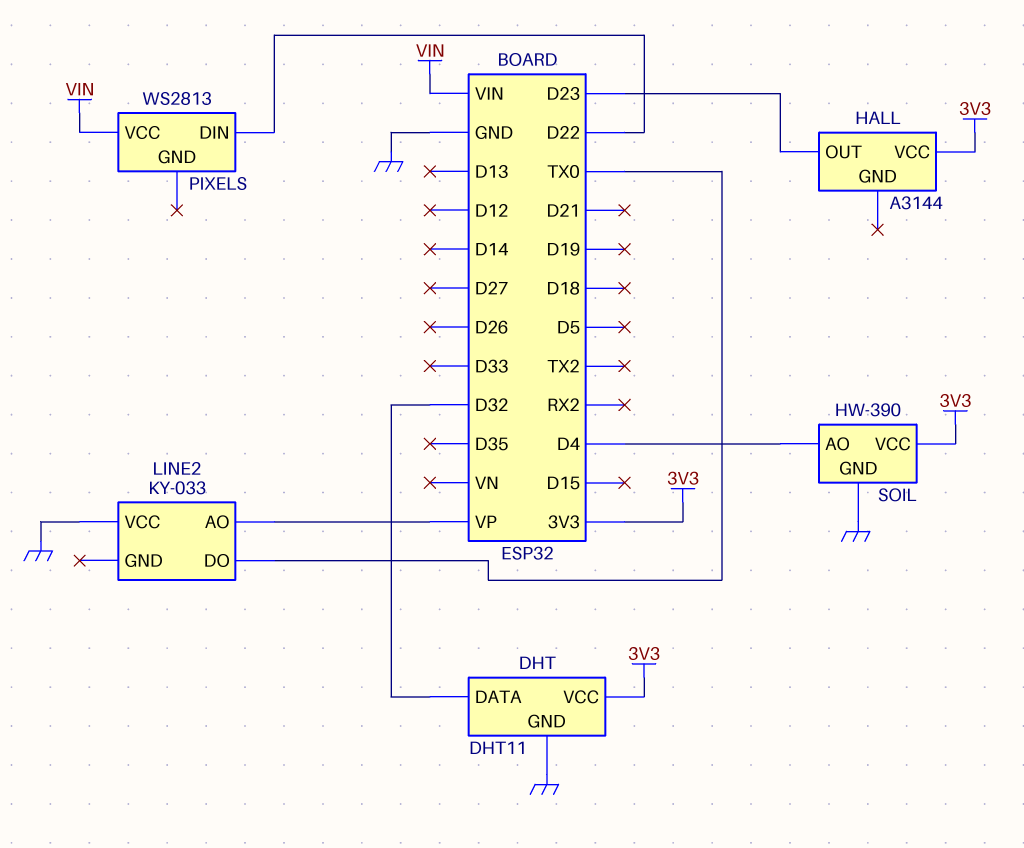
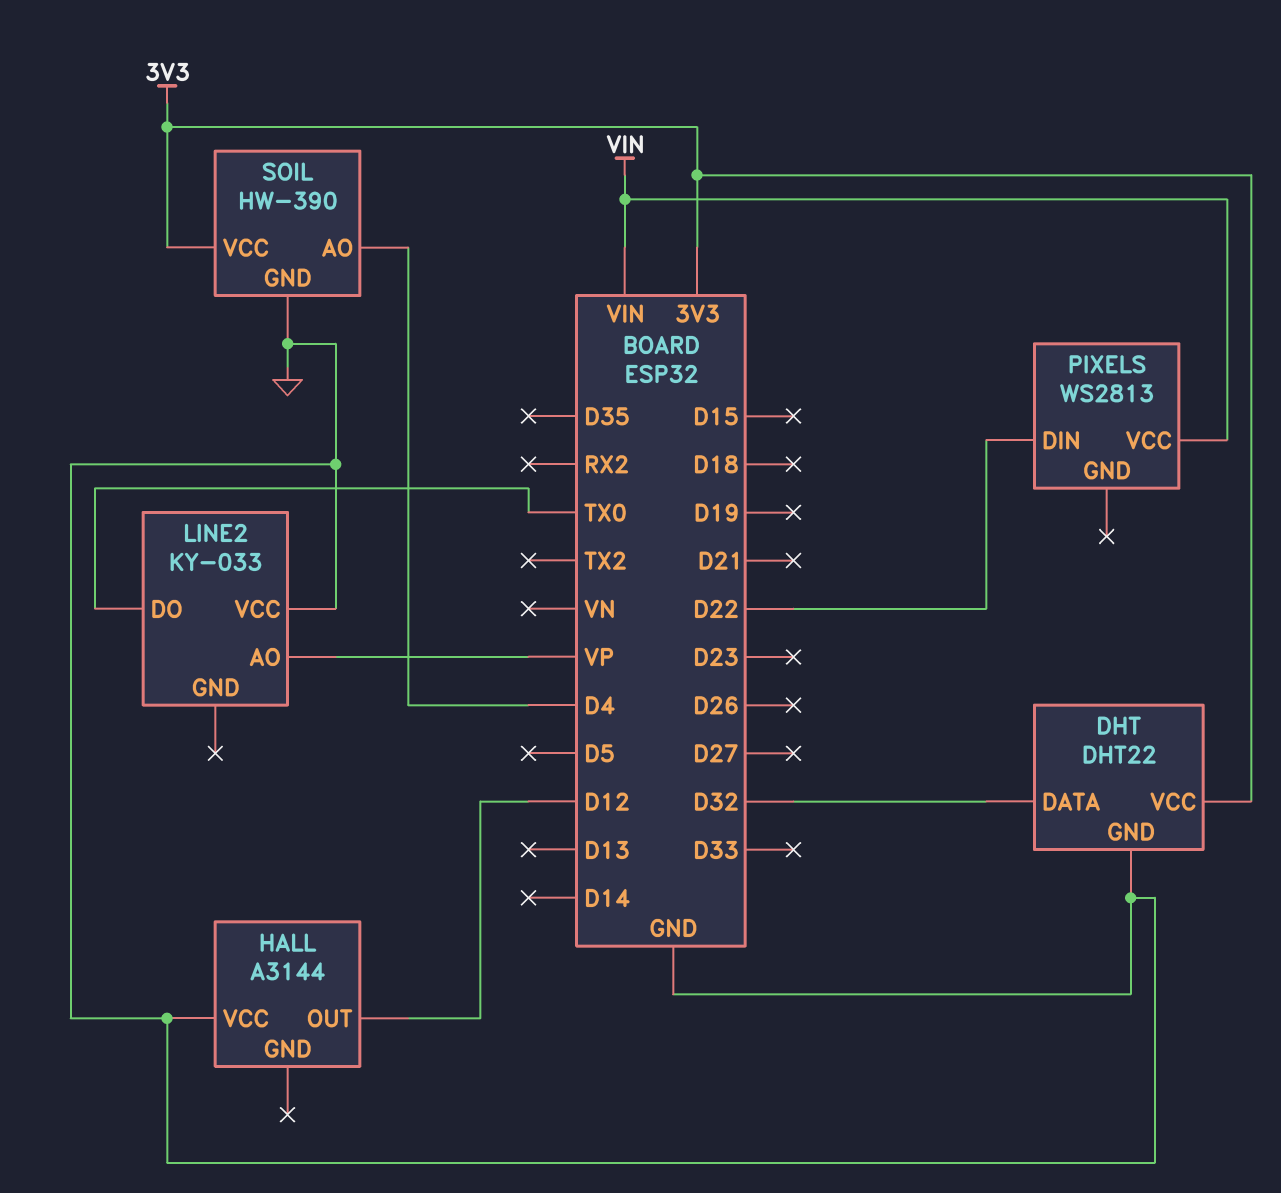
DHT: DHT11 -> DHT22
HALL pin OUT: D23 -> D12
HALL pin VCC: 3V3 -> GND

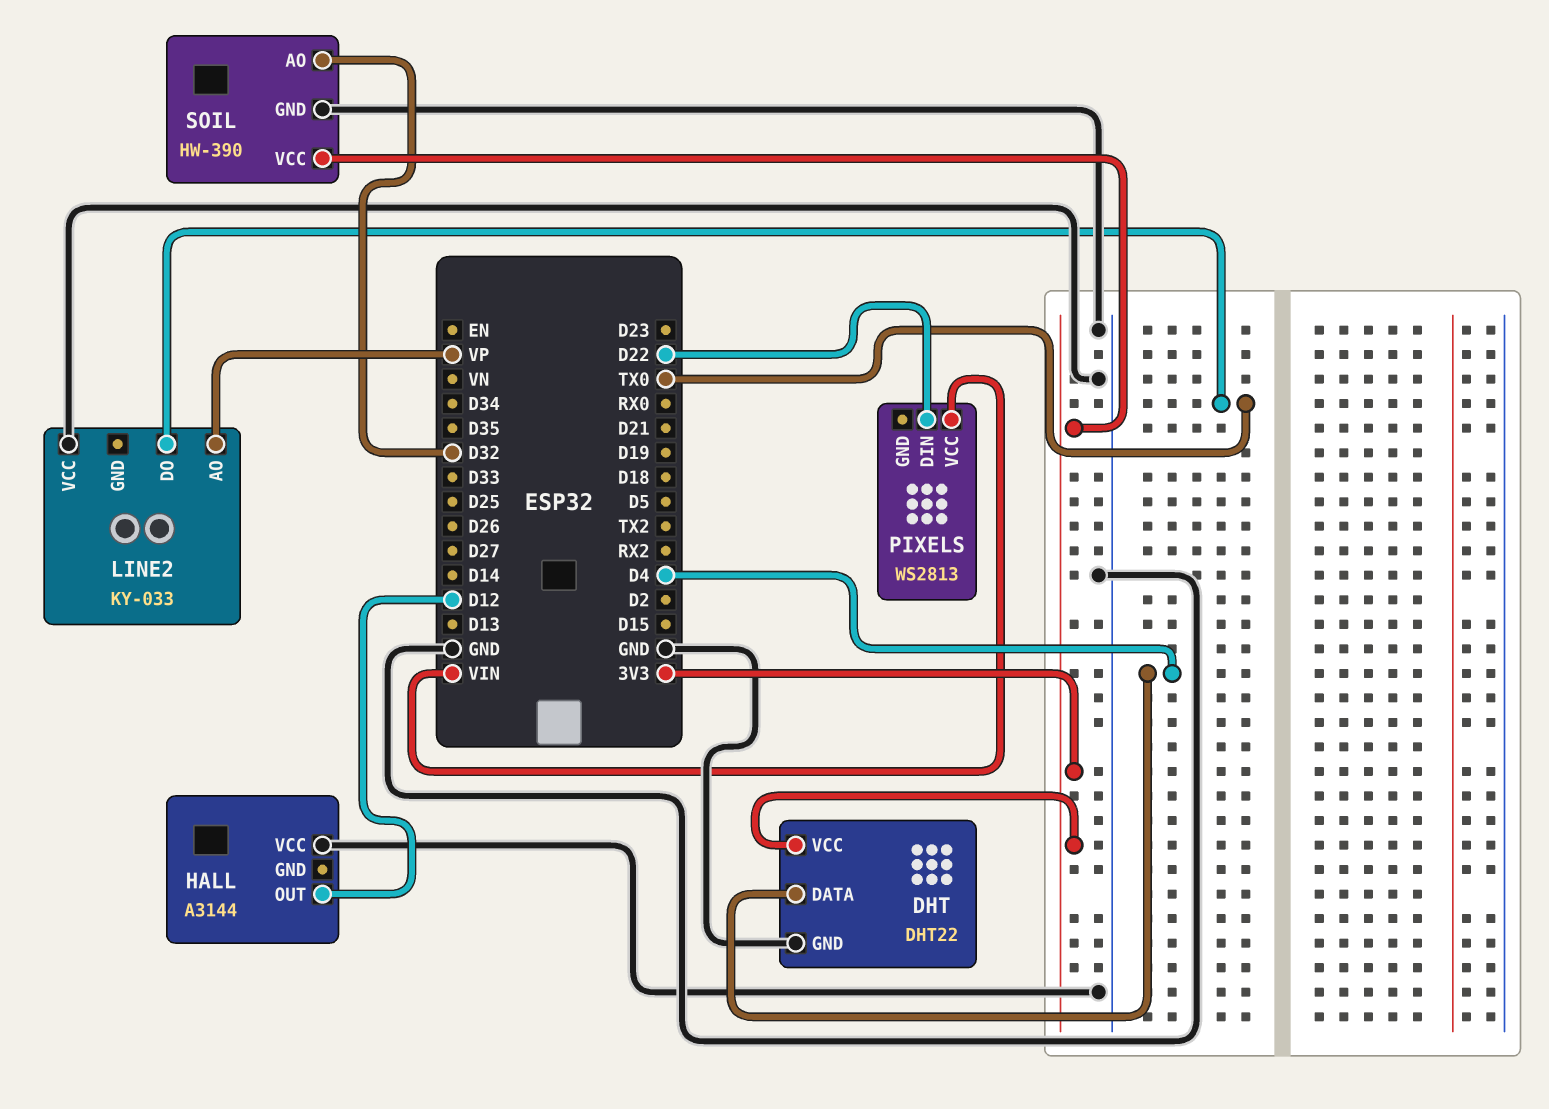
DHT pin DATA: D32 -> D4
SOIL pin AO: D4 -> D32

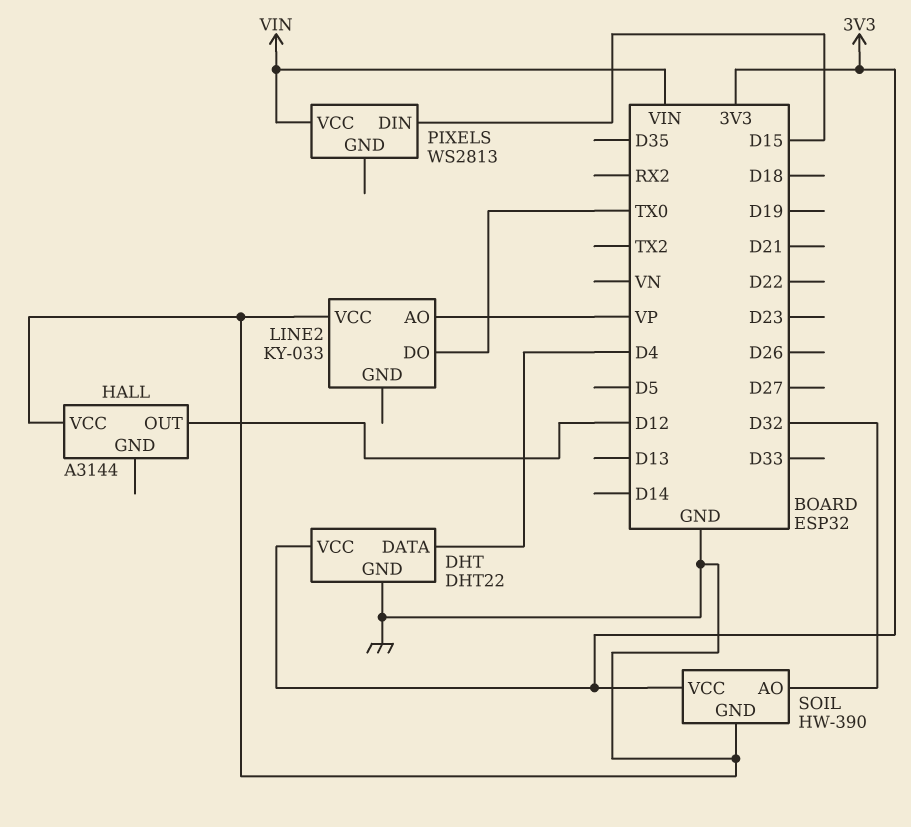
PIXELS pin DIN: D22 -> D15

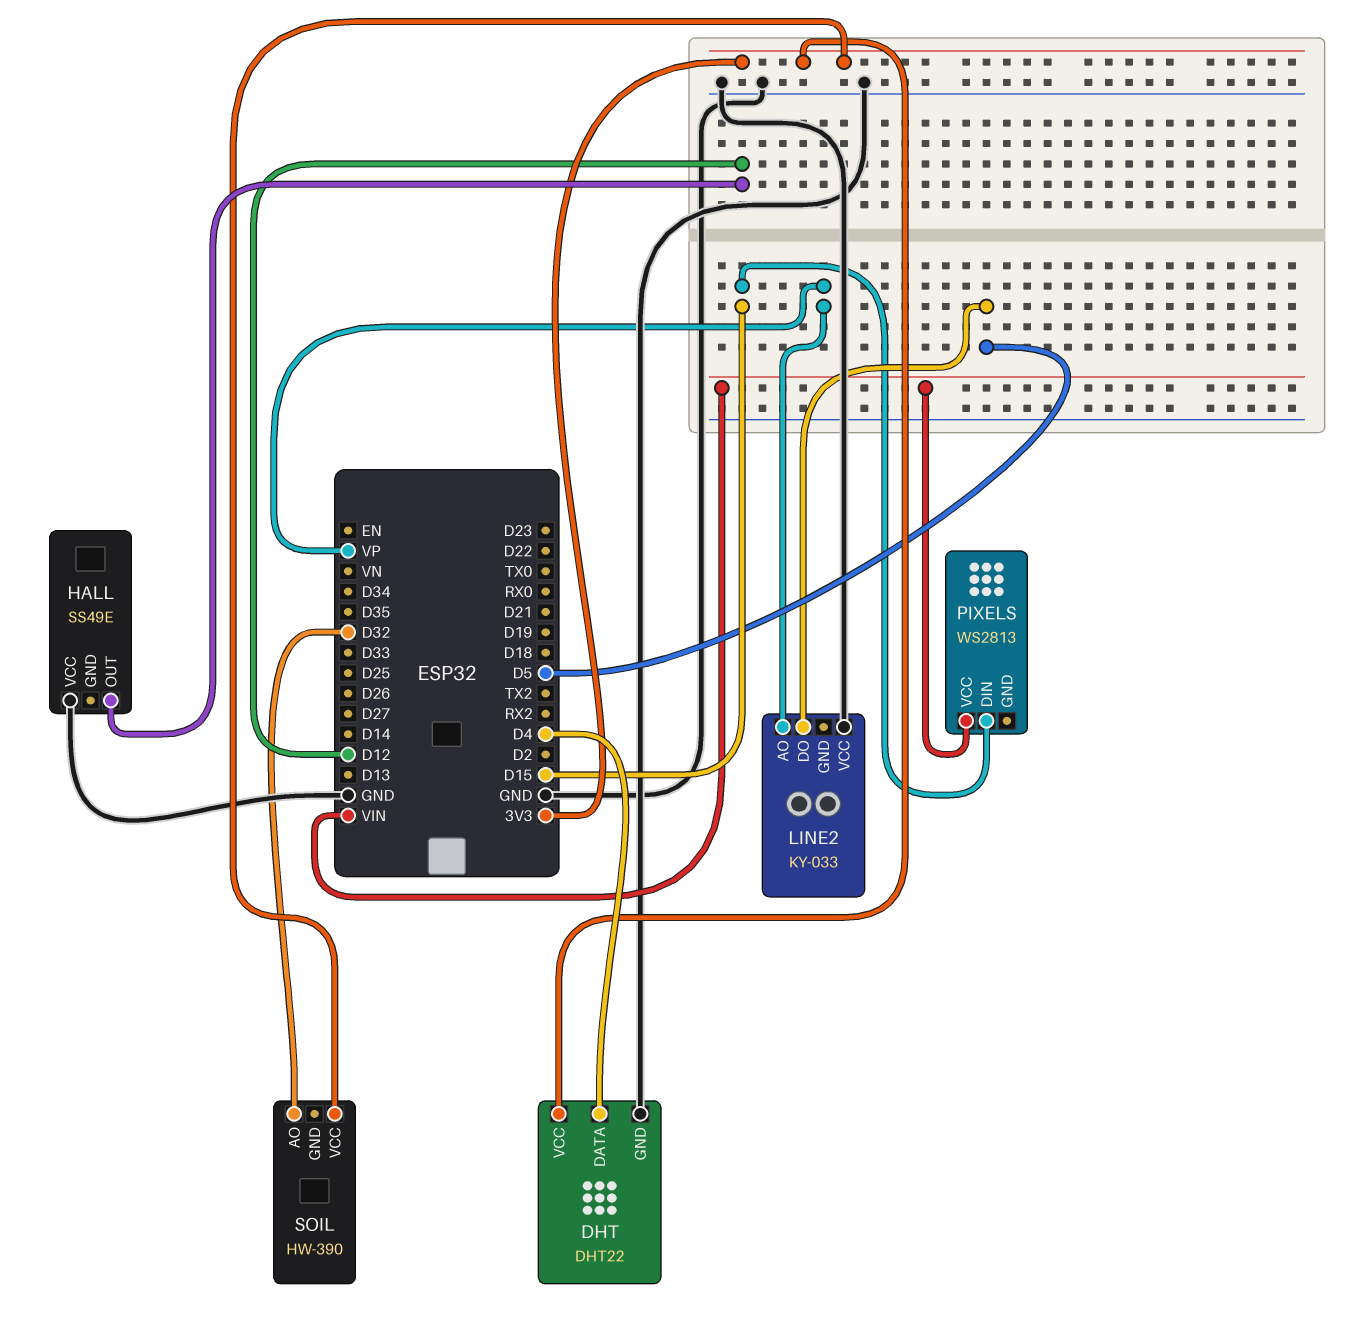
HALL: A3144 -> SS49E
LINE2 pin DO: TX0 -> D5
SOIL pin GND: GND -> none

